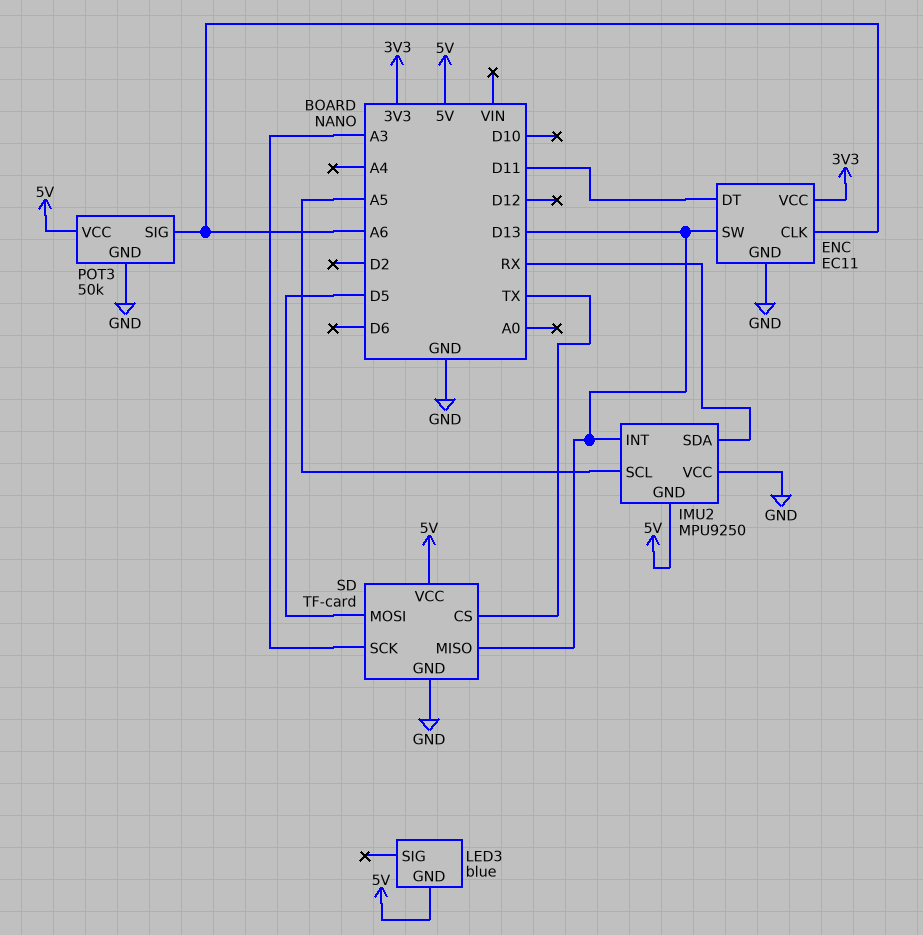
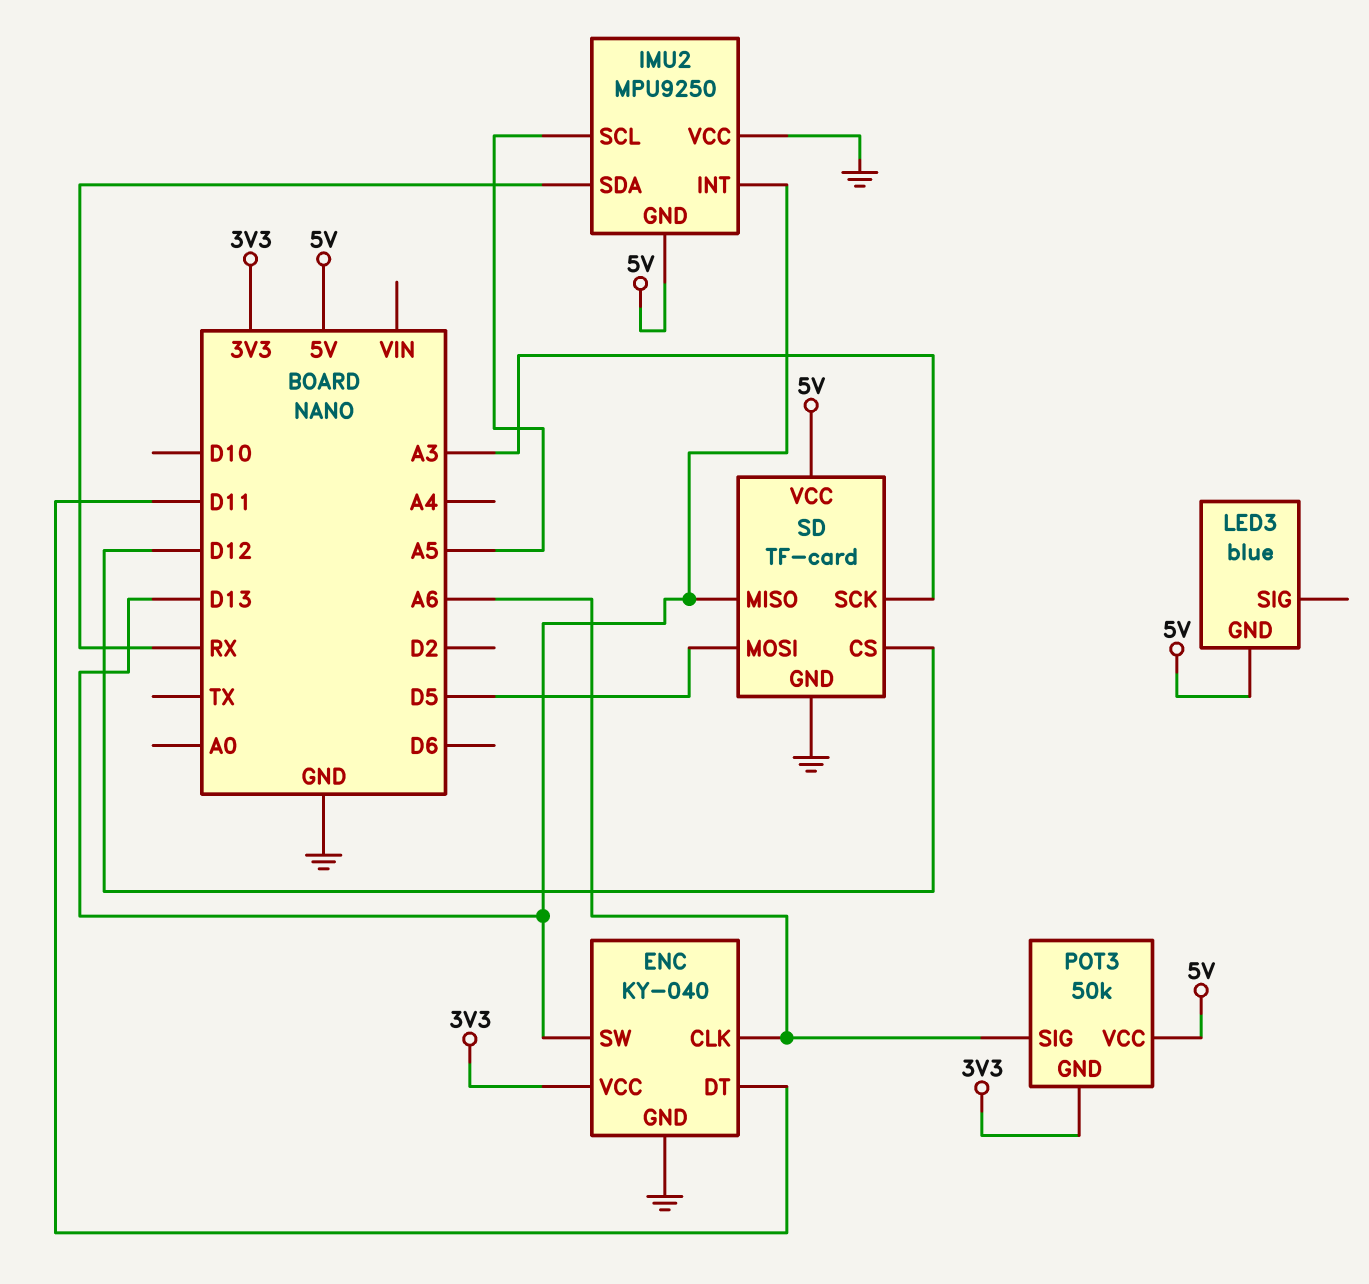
ENC: EC11 -> KY-040
POT3 pin GND: GND -> 3V3
SD pin CS: TX -> D12

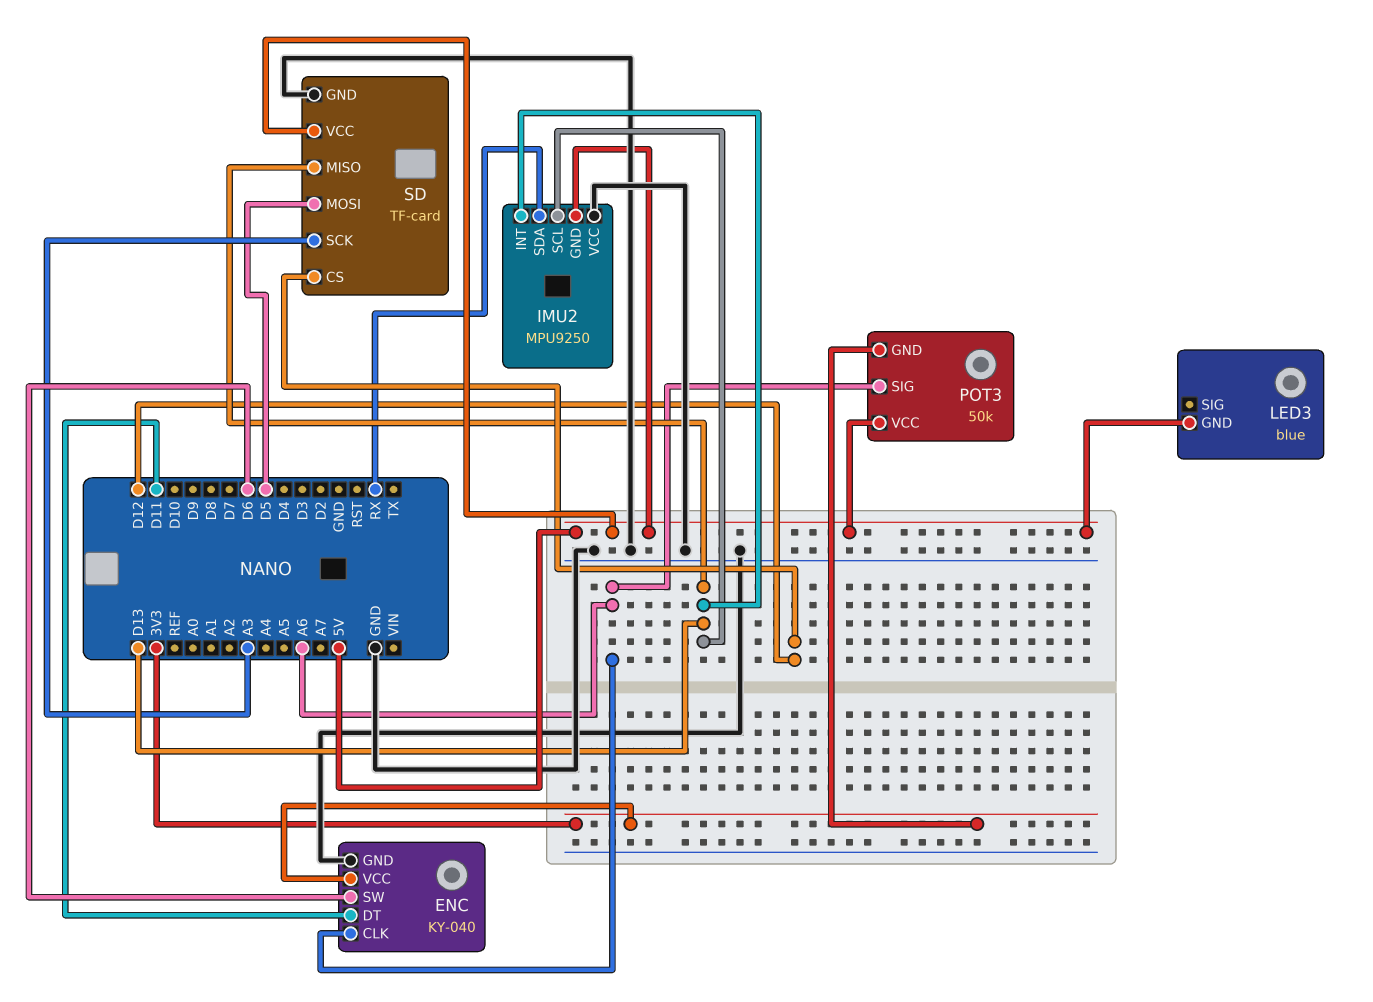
ENC pin SW: D13 -> D6
IMU2 pin SCL: A5 -> D13

